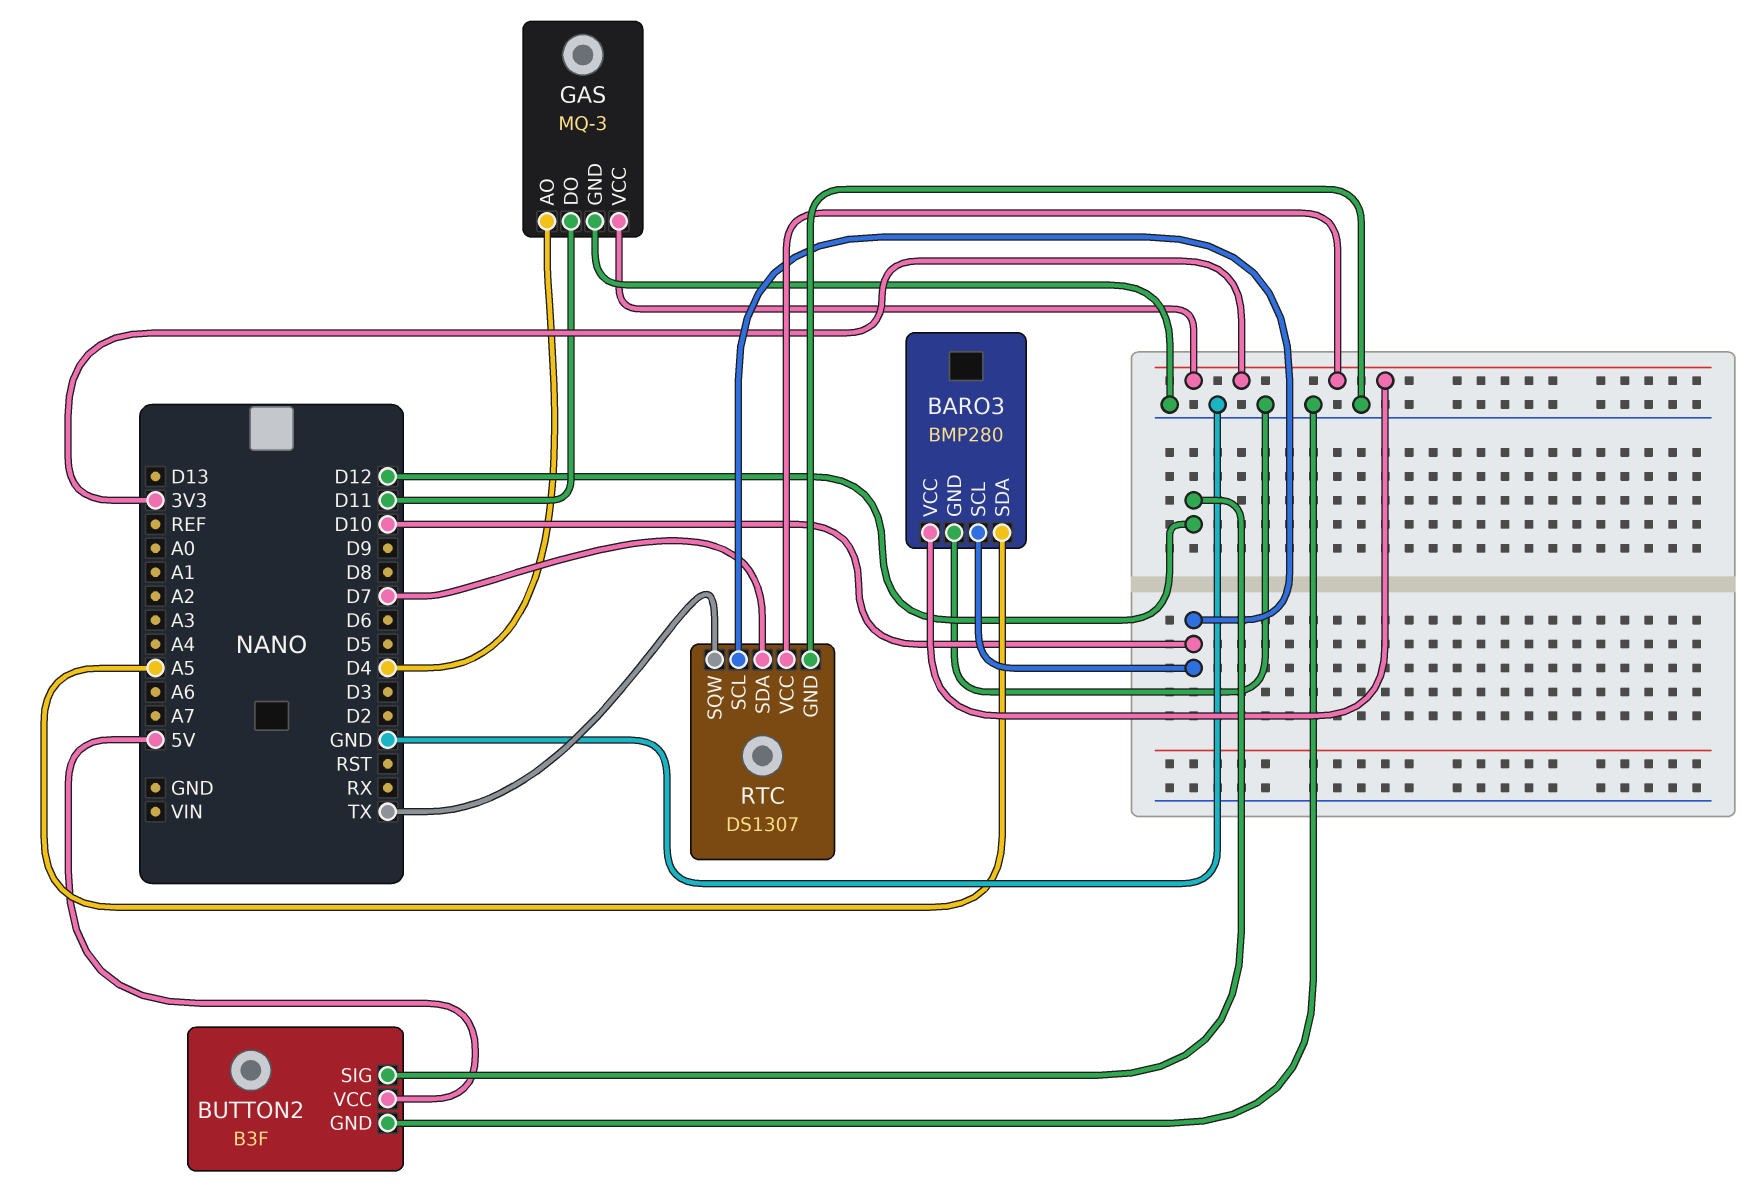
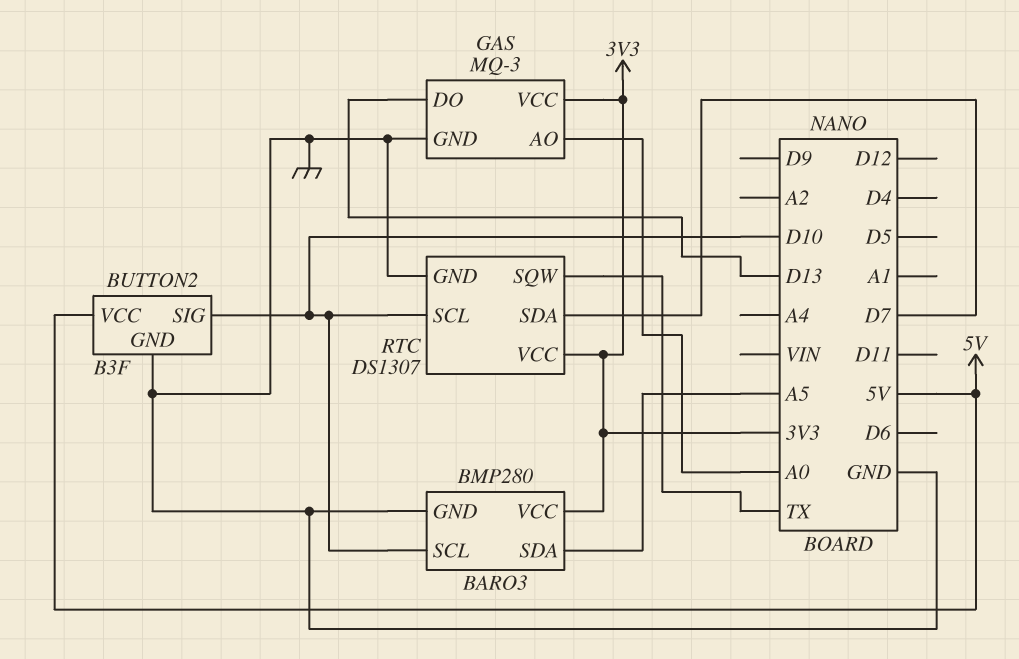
BUTTON2 pin SIG: D12 -> D10
GAS pin AO: D4 -> A0
GAS pin DO: D11 -> D13

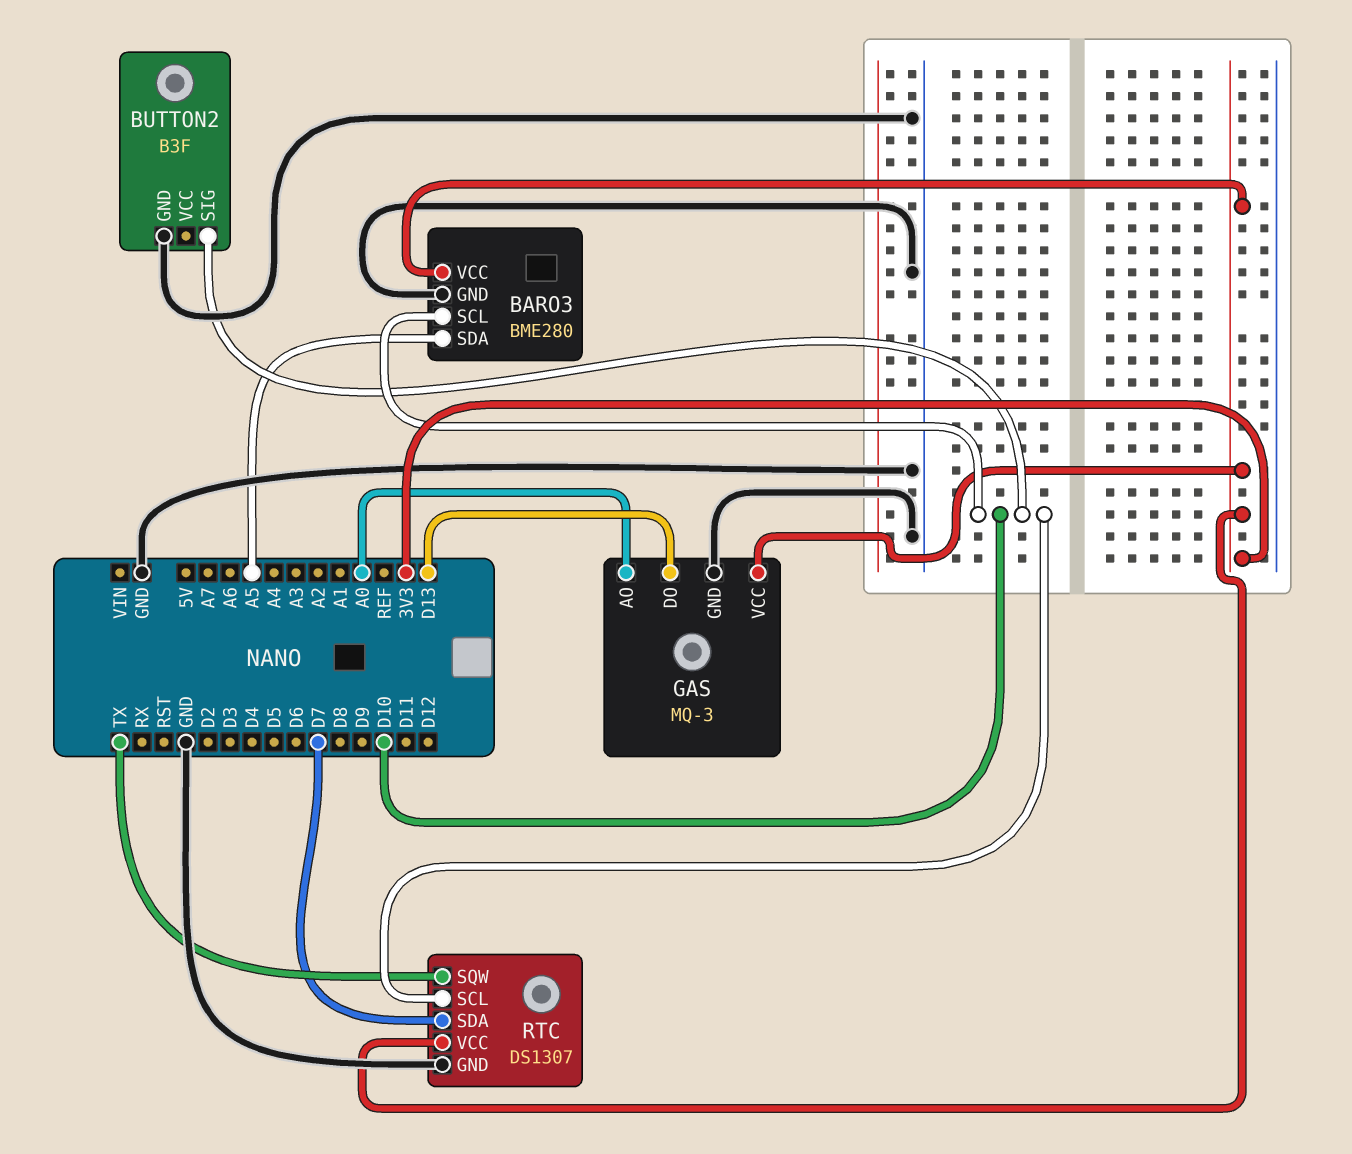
BARO3: BMP280 -> BME280
BUTTON2 pin VCC: 5V -> none

